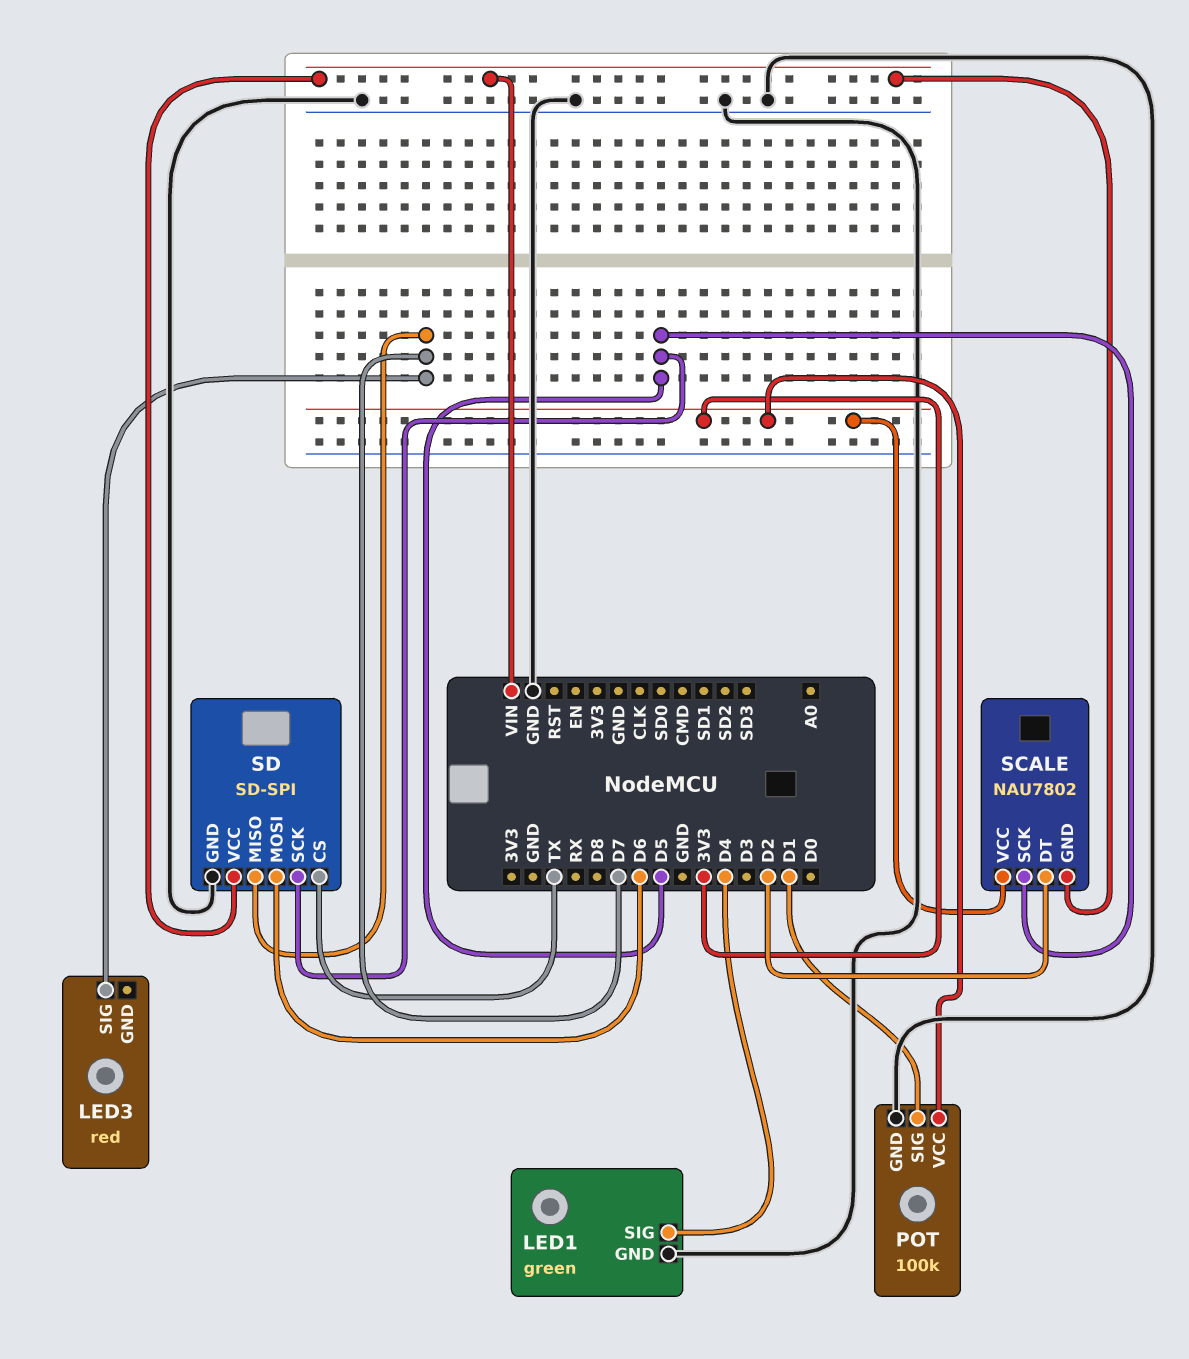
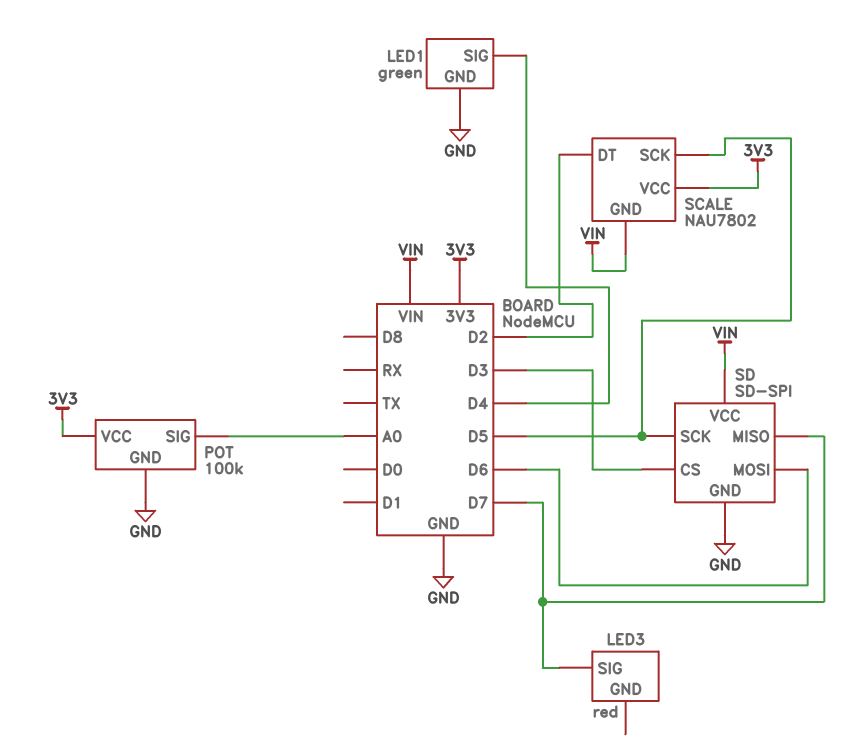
POT pin SIG: D1 -> A0
SD pin CS: TX -> D3

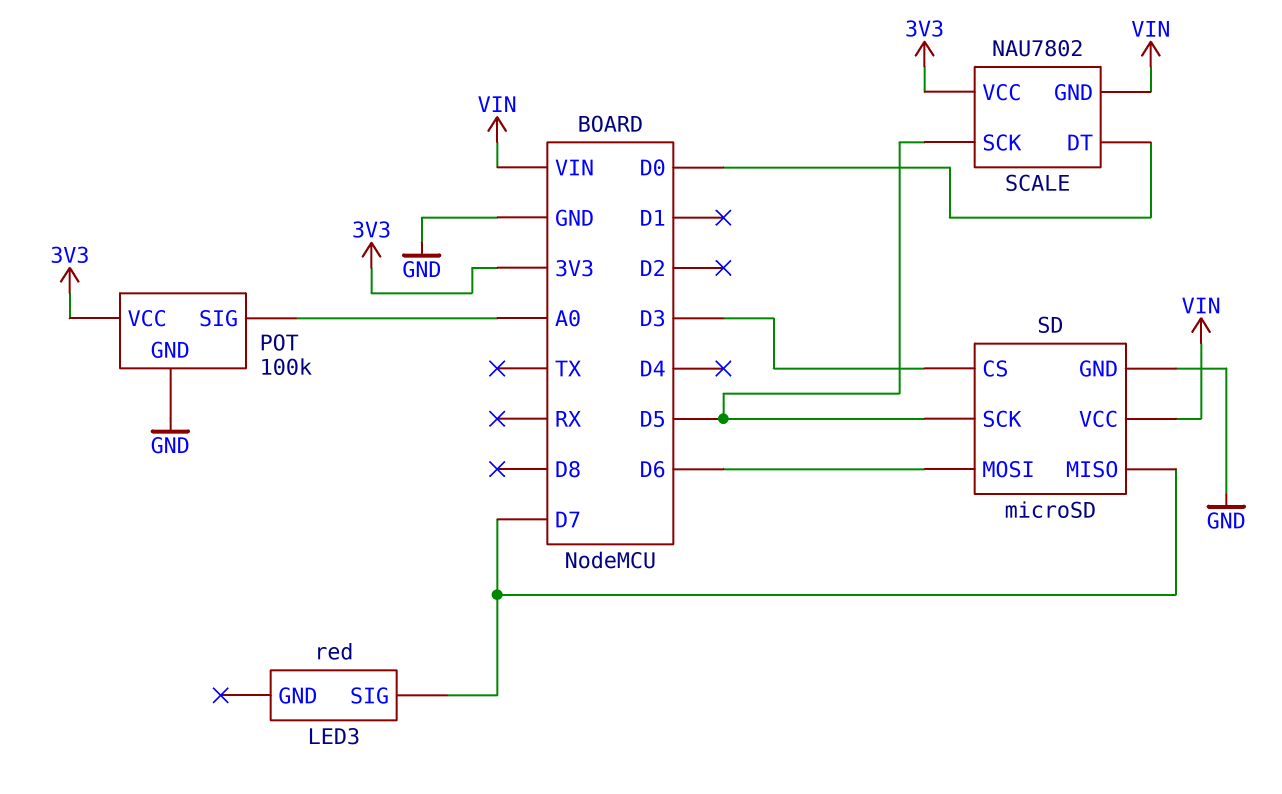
LED1: green -> none
LED1 pin GND: GND -> none
LED1 pin SIG: D4 -> none
SCALE pin DT: D2 -> D0
SD: SD-SPI -> microSD

